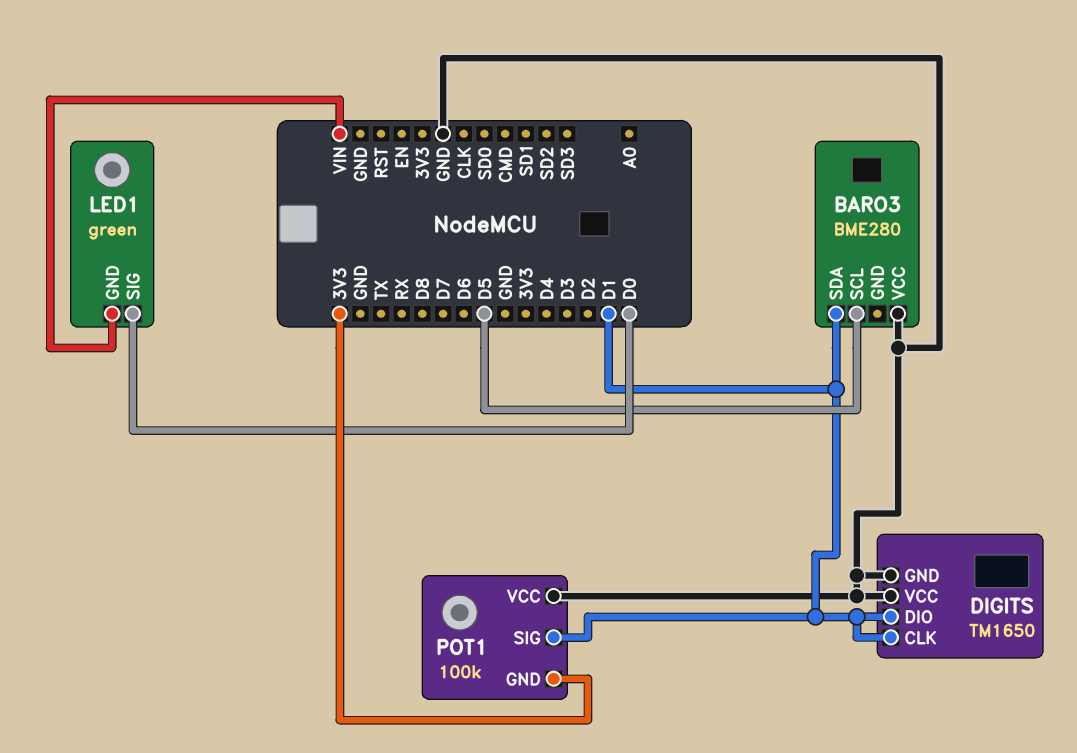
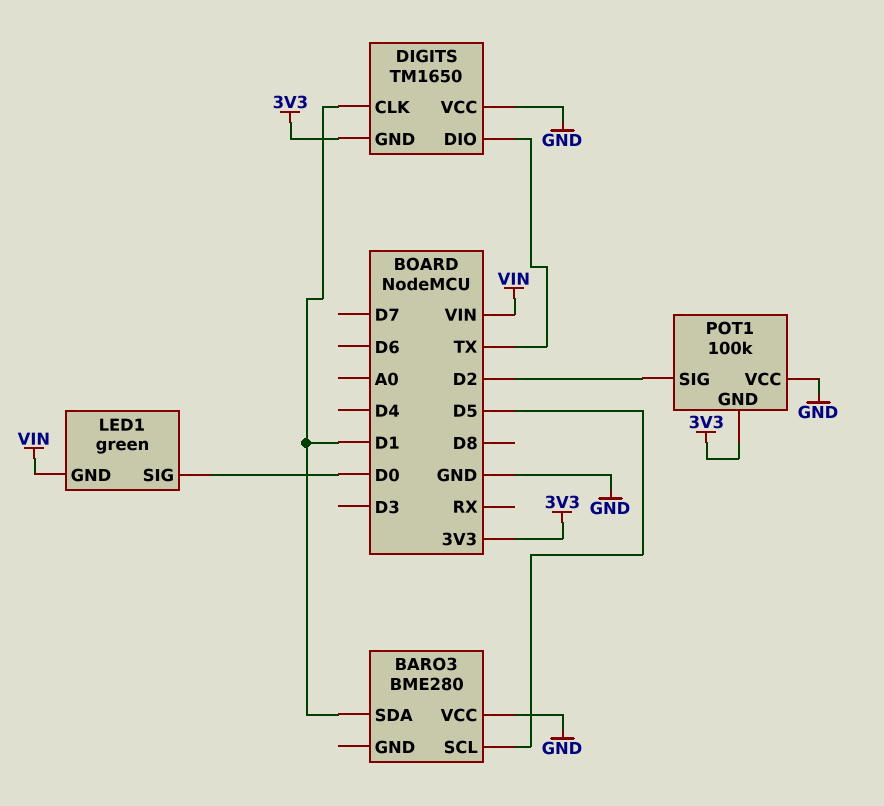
DIGITS pin DIO: D1 -> TX
DIGITS pin GND: GND -> 3V3
POT1 pin SIG: D1 -> D2

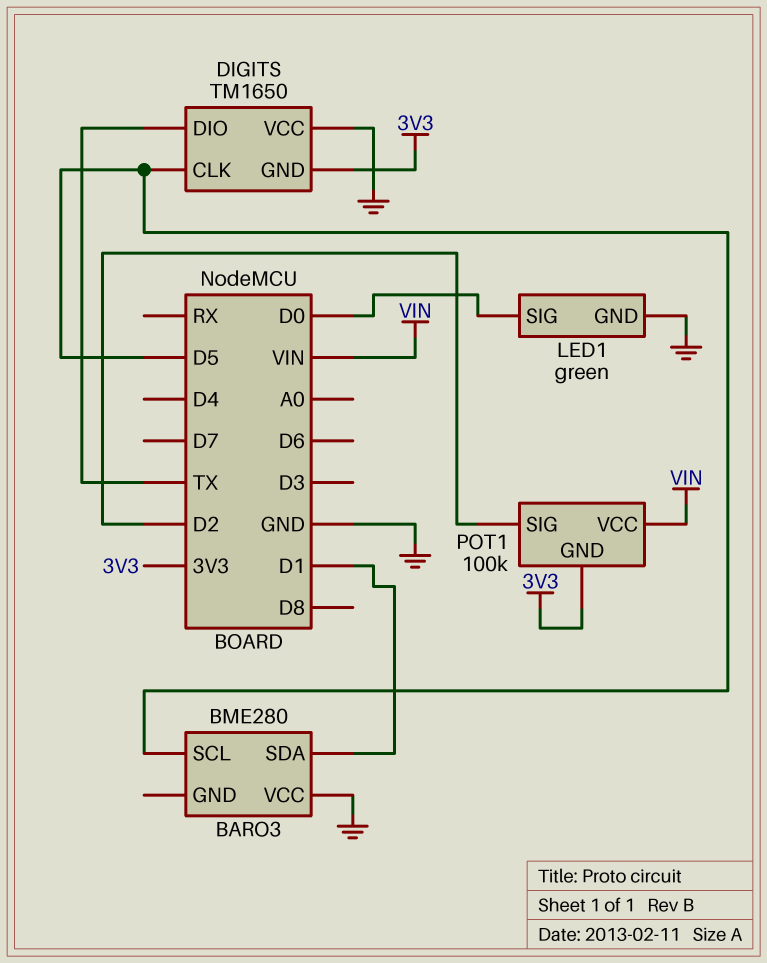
DIGITS pin CLK: D1 -> D5
LED1 pin GND: VIN -> GND
POT1 pin VCC: GND -> VIN

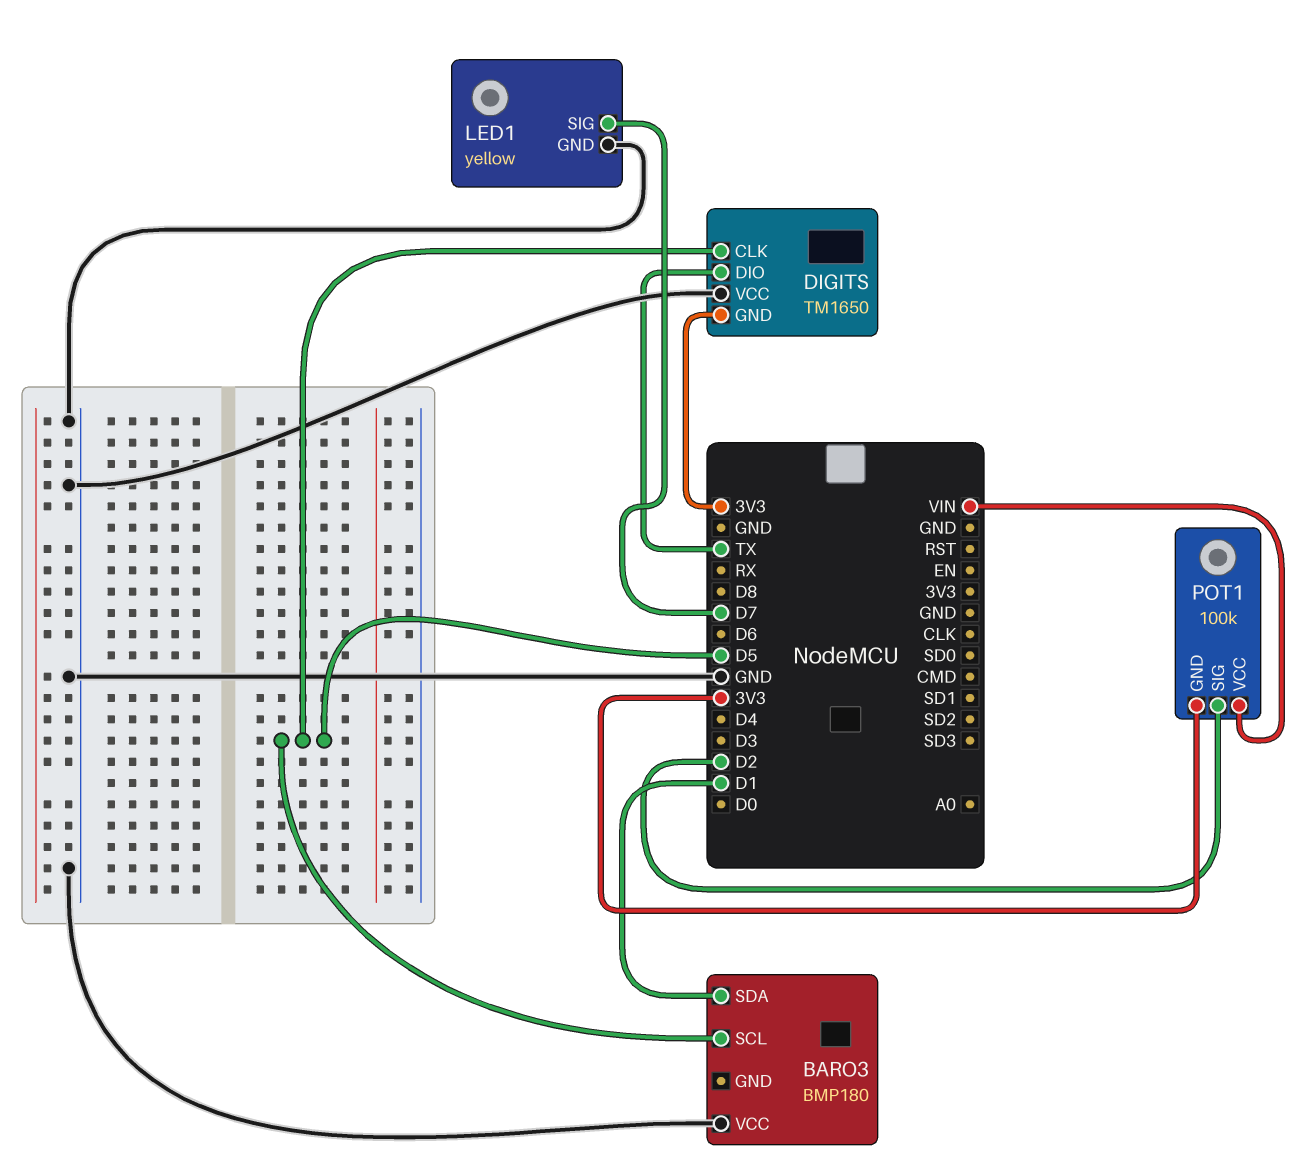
BARO3: BME280 -> BMP180
LED1: green -> yellow
LED1 pin SIG: D0 -> D7

